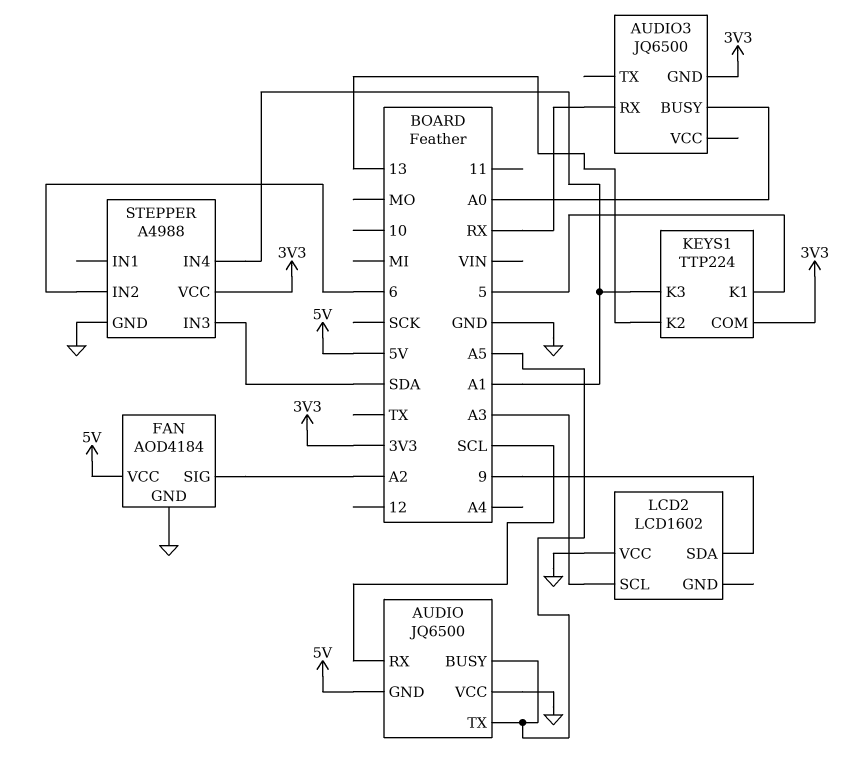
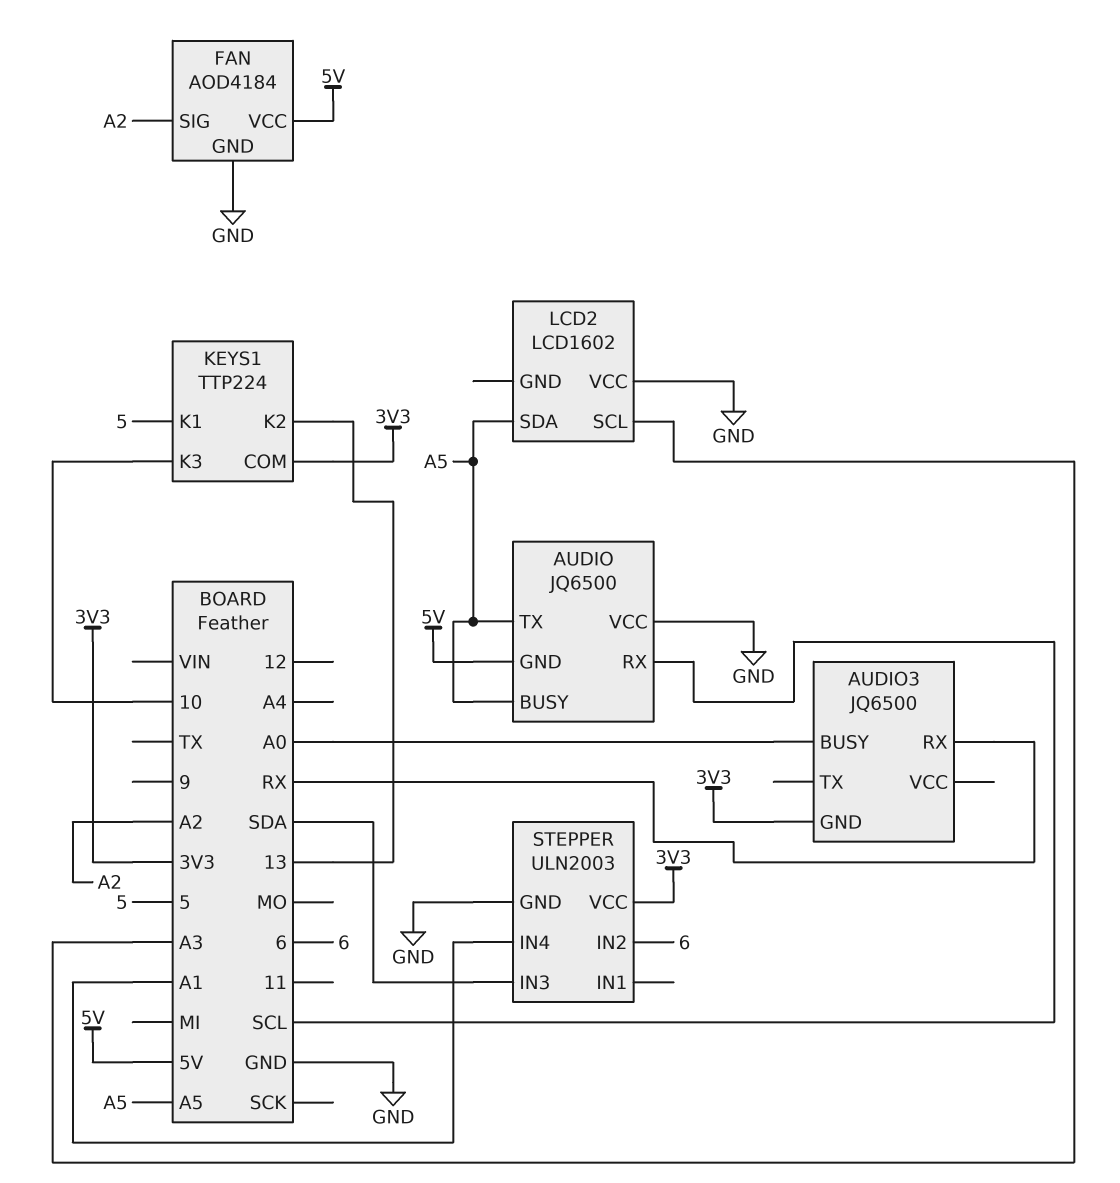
KEYS1 pin K3: A1 -> 10
LCD2 pin SDA: 9 -> A5
STEPPER: A4988 -> ULN2003

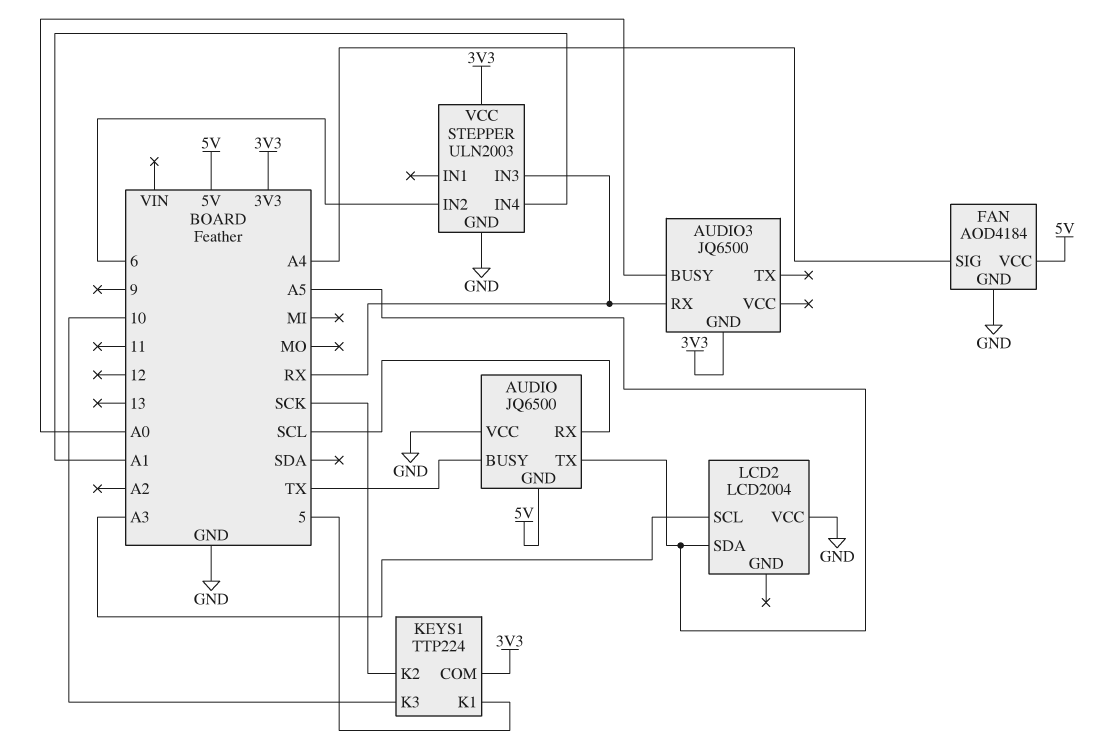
AUDIO pin BUSY: A5 -> TX
FAN pin SIG: A2 -> A4
KEYS1 pin K2: 13 -> SCK
LCD2: LCD1602 -> LCD2004
STEPPER pin IN3: SDA -> RX

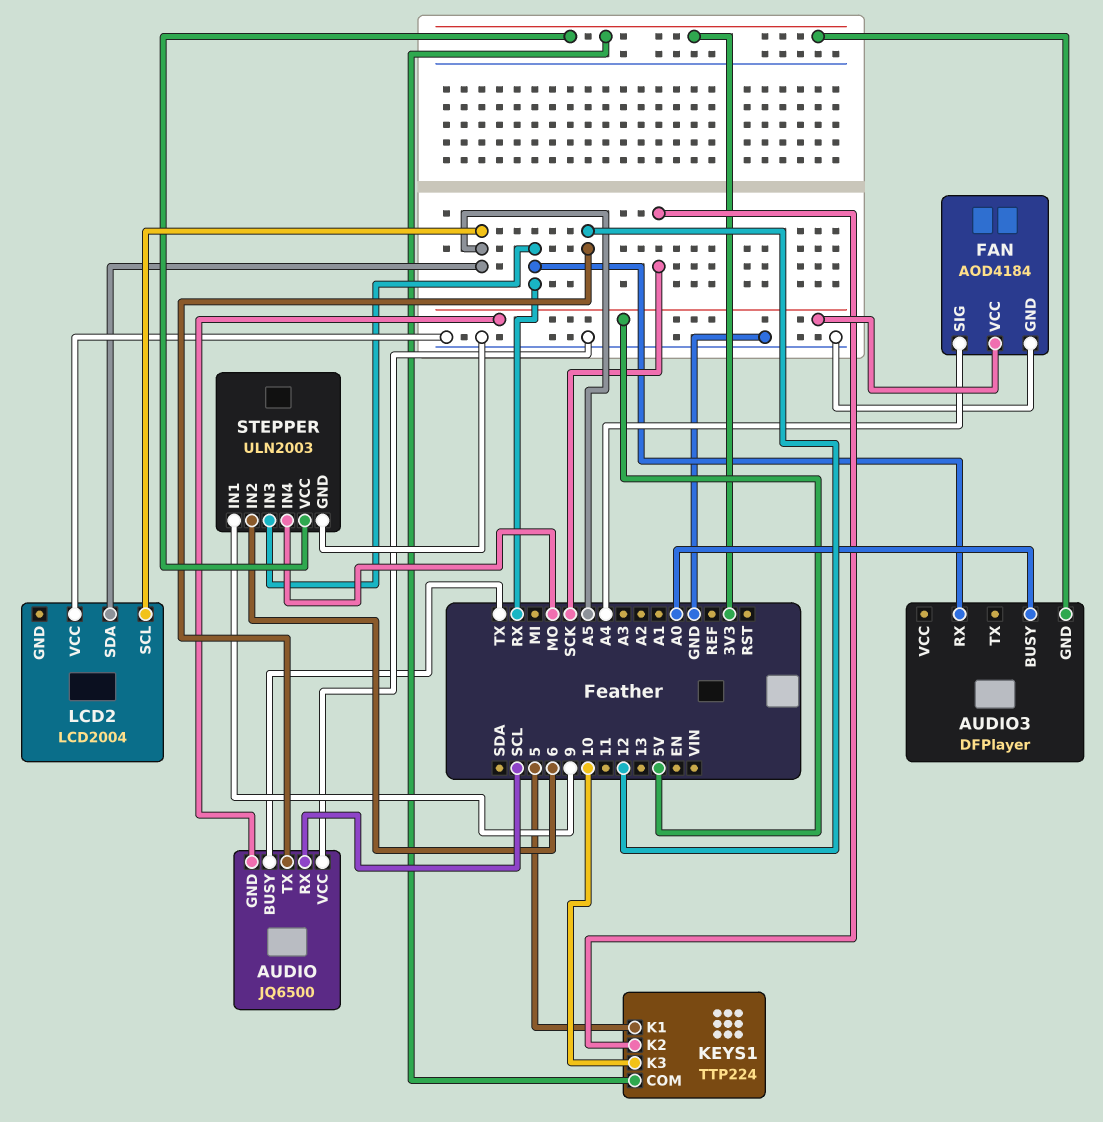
AUDIO pin TX: A5 -> 12
AUDIO3: JQ6500 -> DFPlayer
LCD2 pin SCL: A3 -> A5
STEPPER pin IN1: none -> 9
STEPPER pin IN4: A1 -> MO

